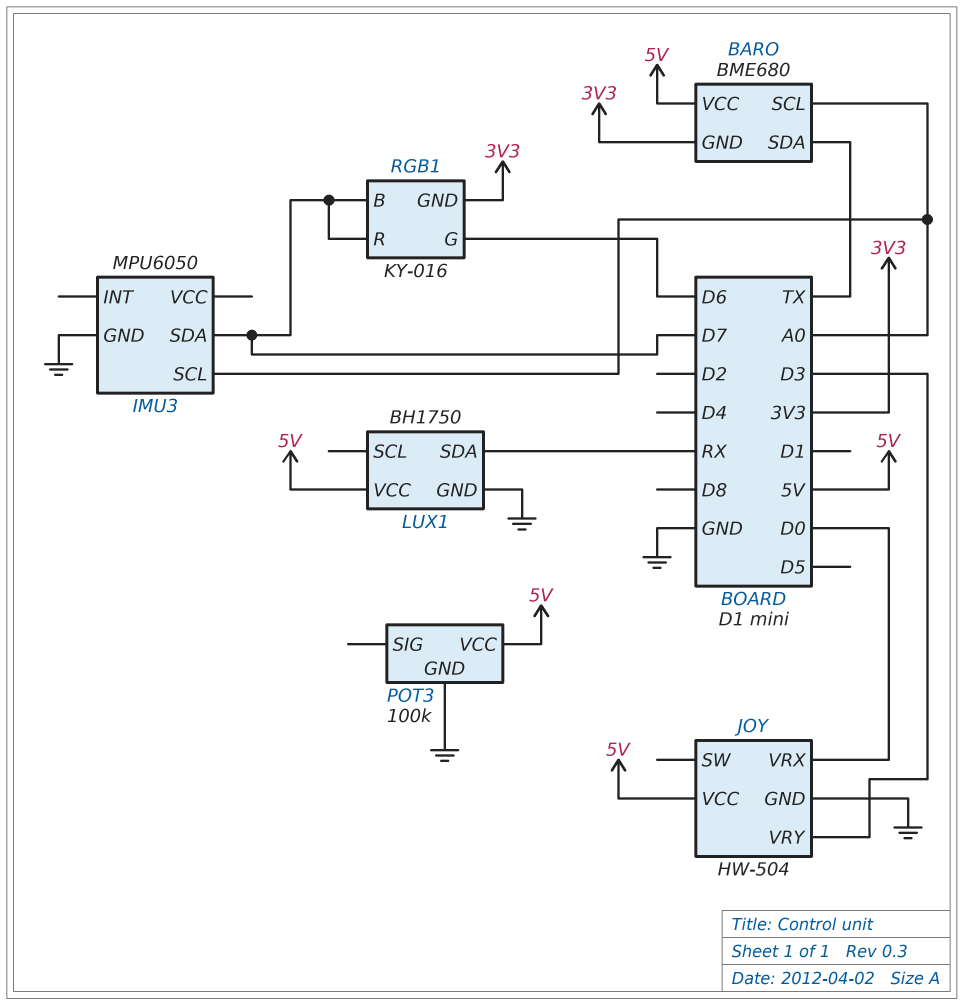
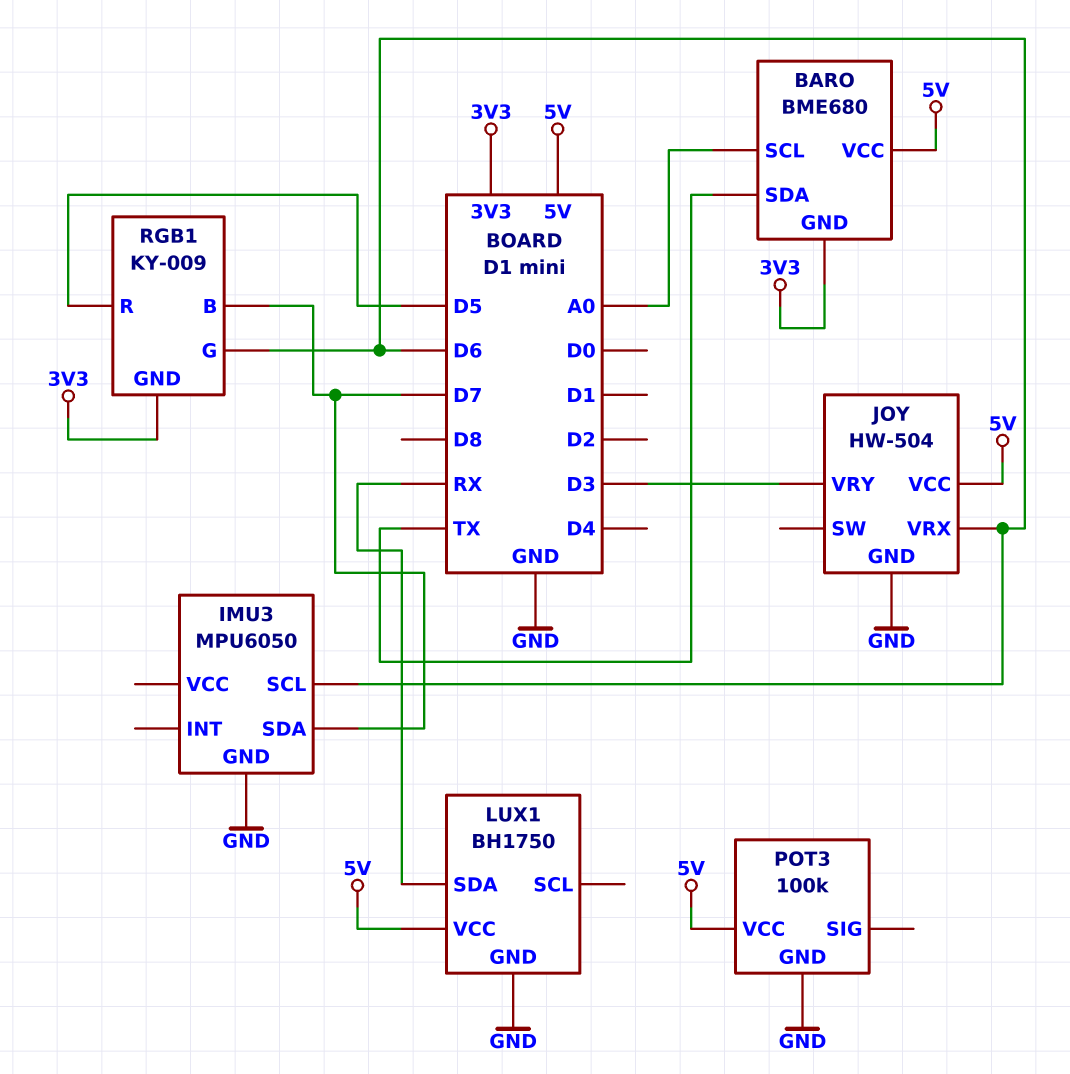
IMU3 pin SCL: A0 -> D6
JOY pin VRX: D0 -> D6
RGB1: KY-016 -> KY-009
RGB1 pin R: D7 -> D5

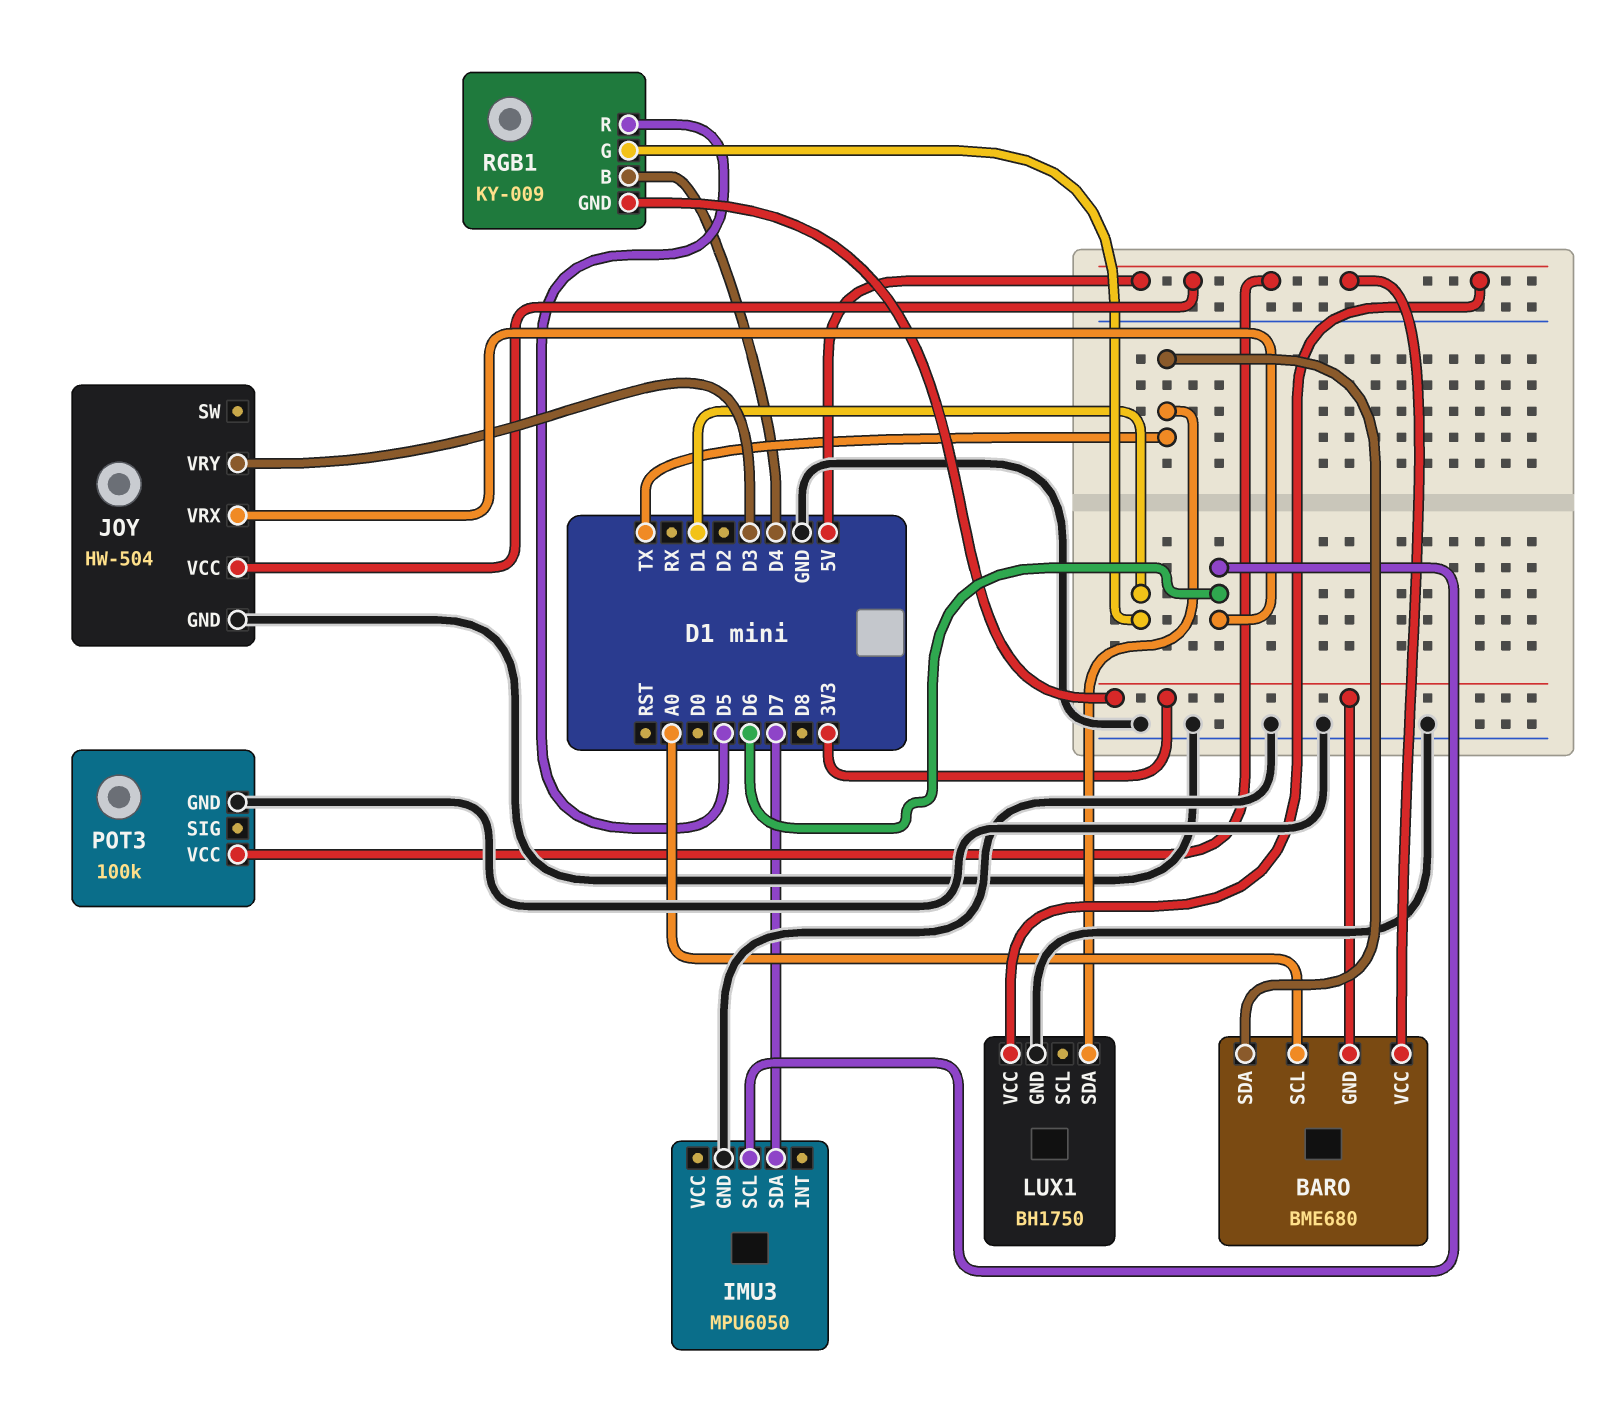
LUX1 pin SDA: RX -> TX
RGB1 pin B: D7 -> D4
RGB1 pin G: D6 -> D1

